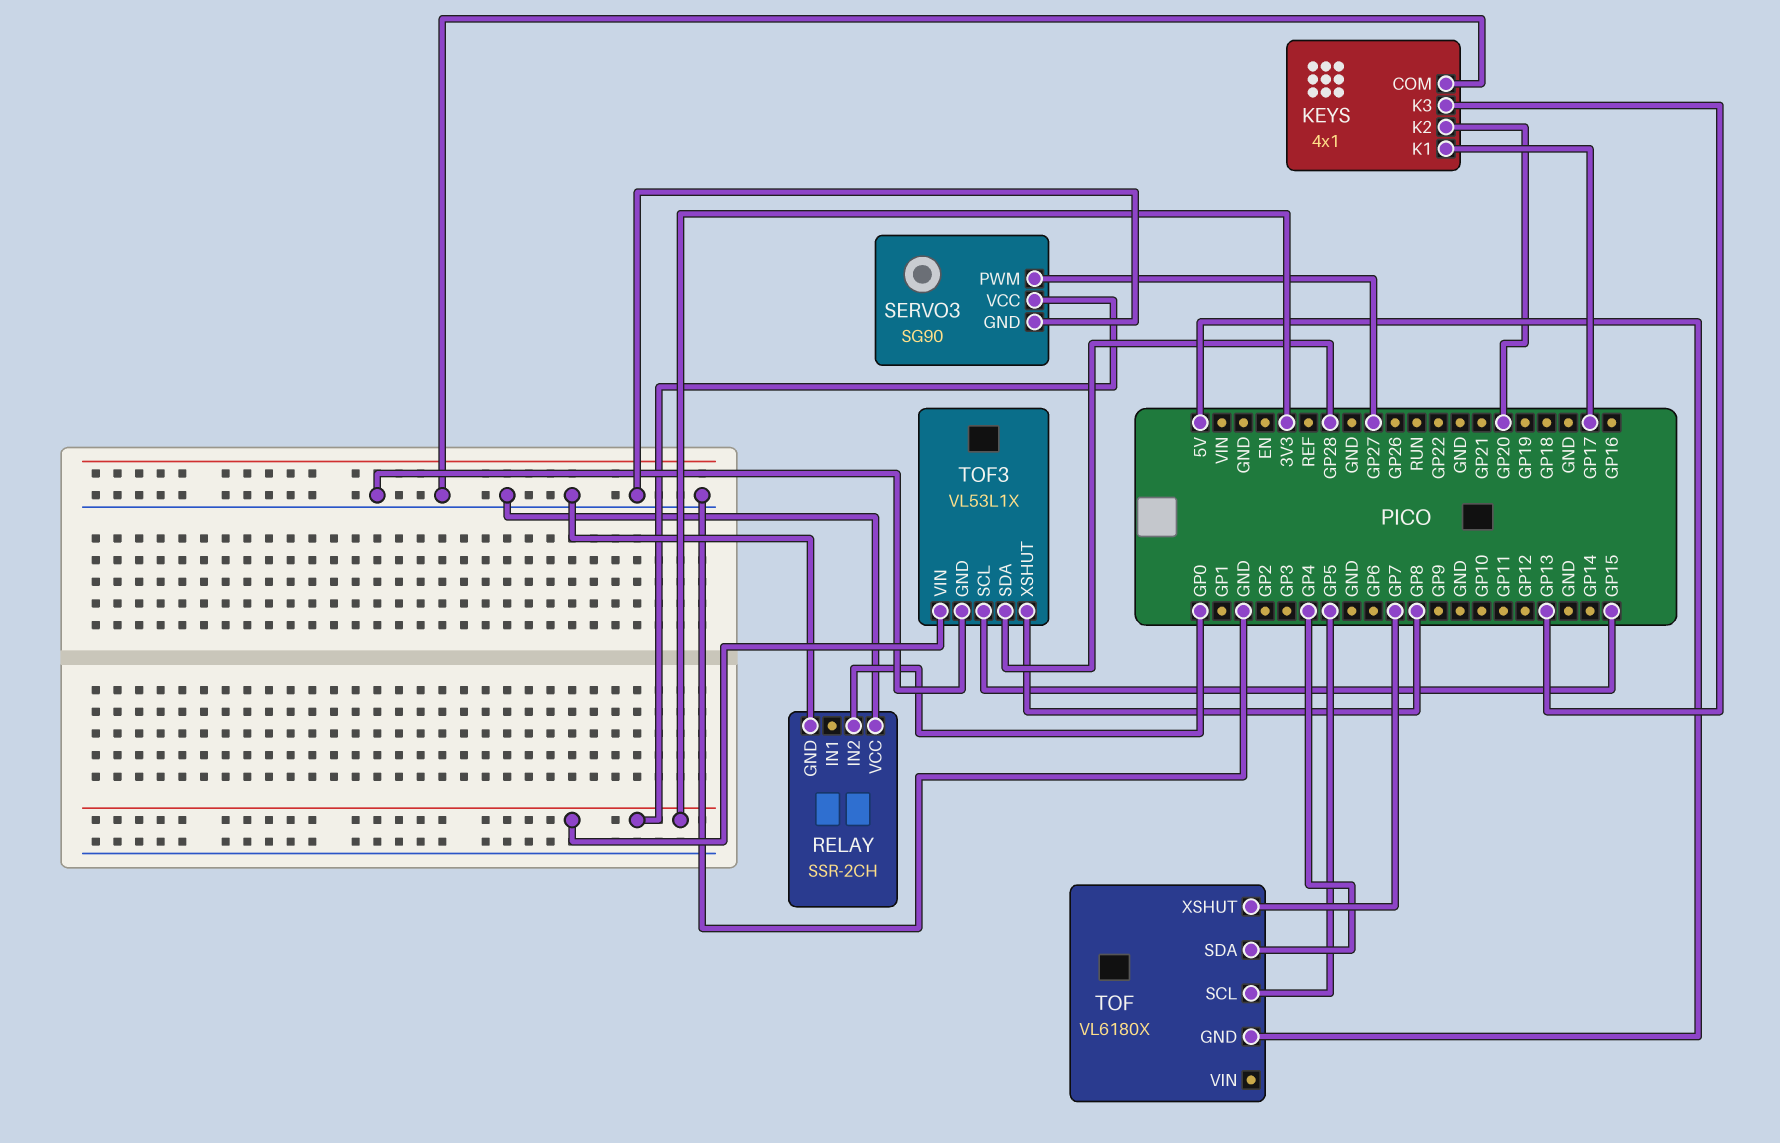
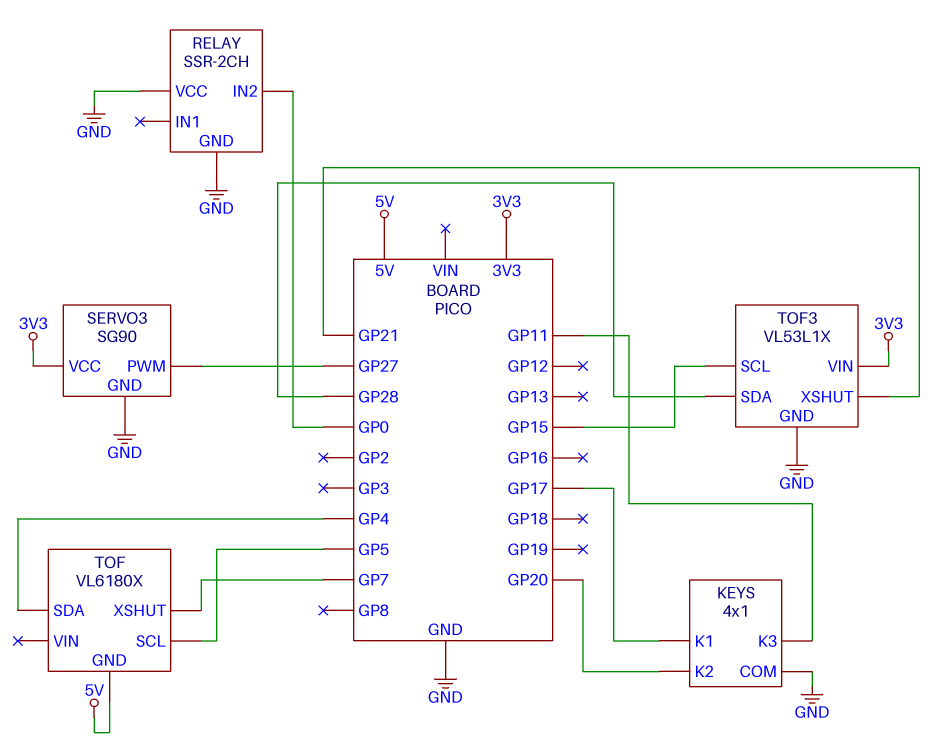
KEYS pin K3: GP13 -> GP11
TOF3 pin XSHUT: GP8 -> GP21

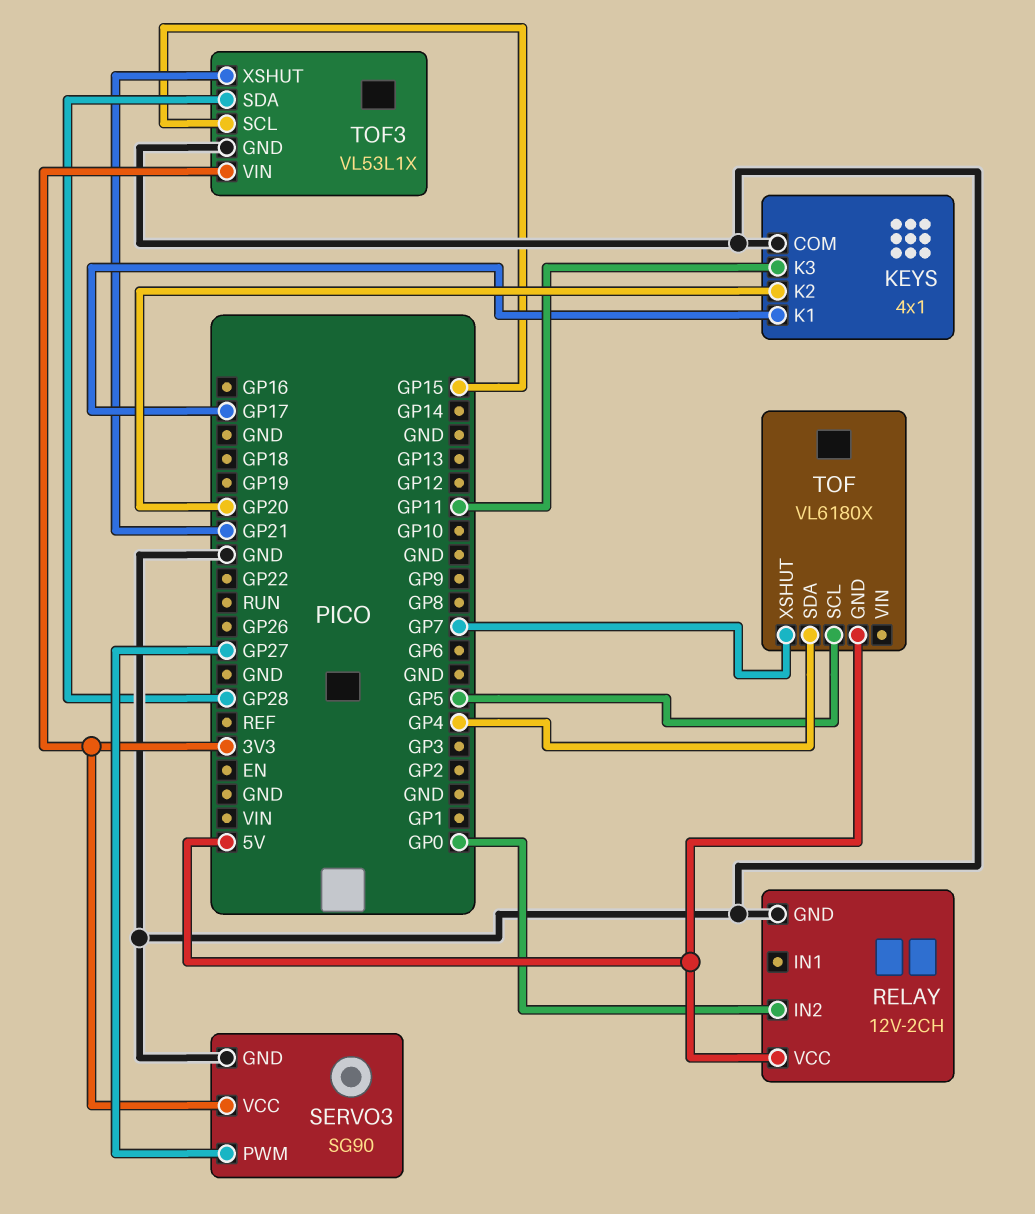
RELAY: SSR-2CH -> 12V-2CH
RELAY pin VCC: GND -> 5V

